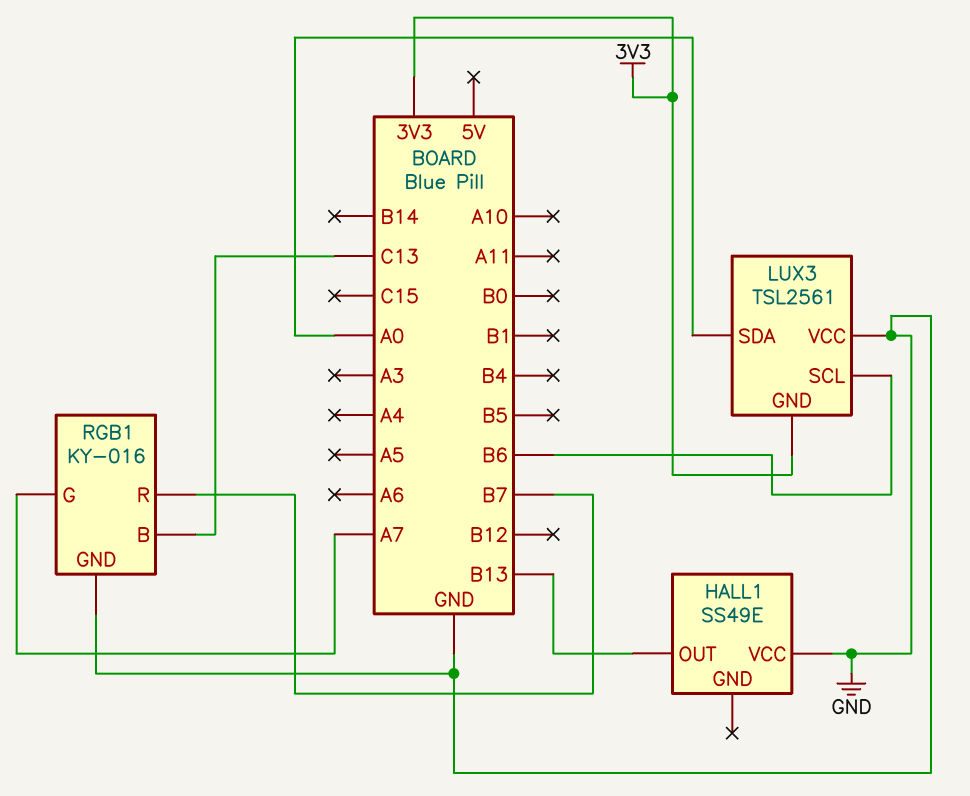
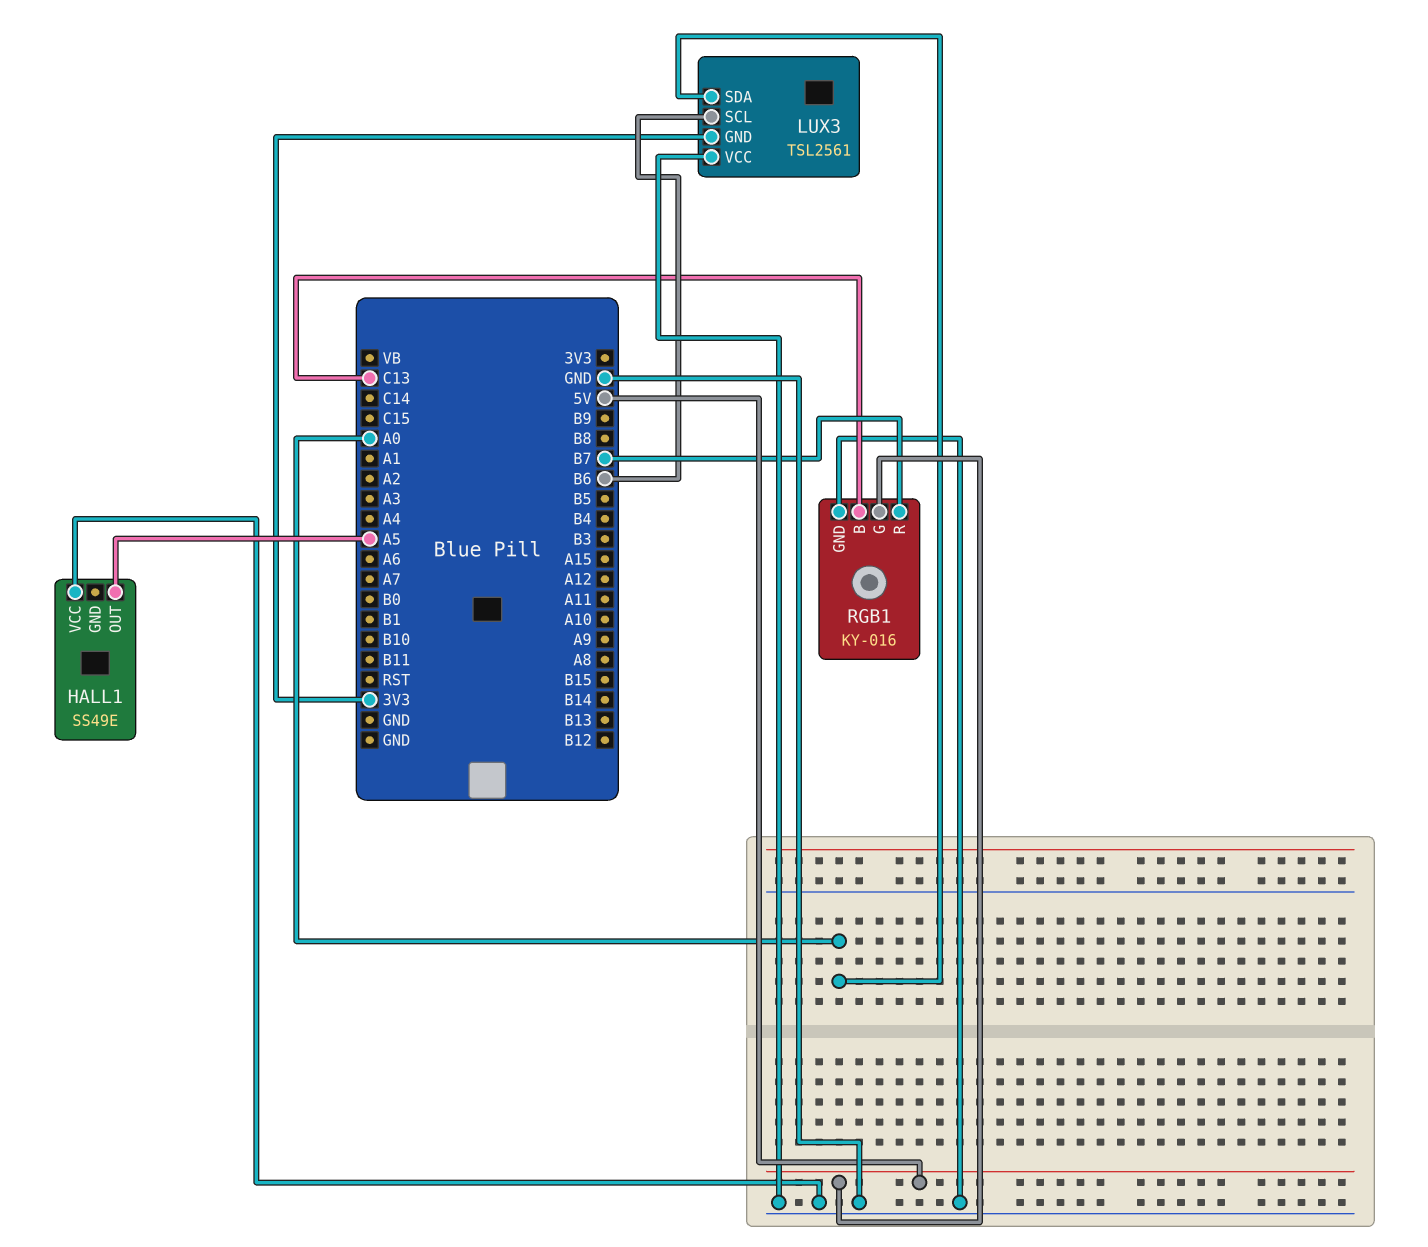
HALL1 pin OUT: B13 -> A5
RGB1 pin G: A7 -> 5V

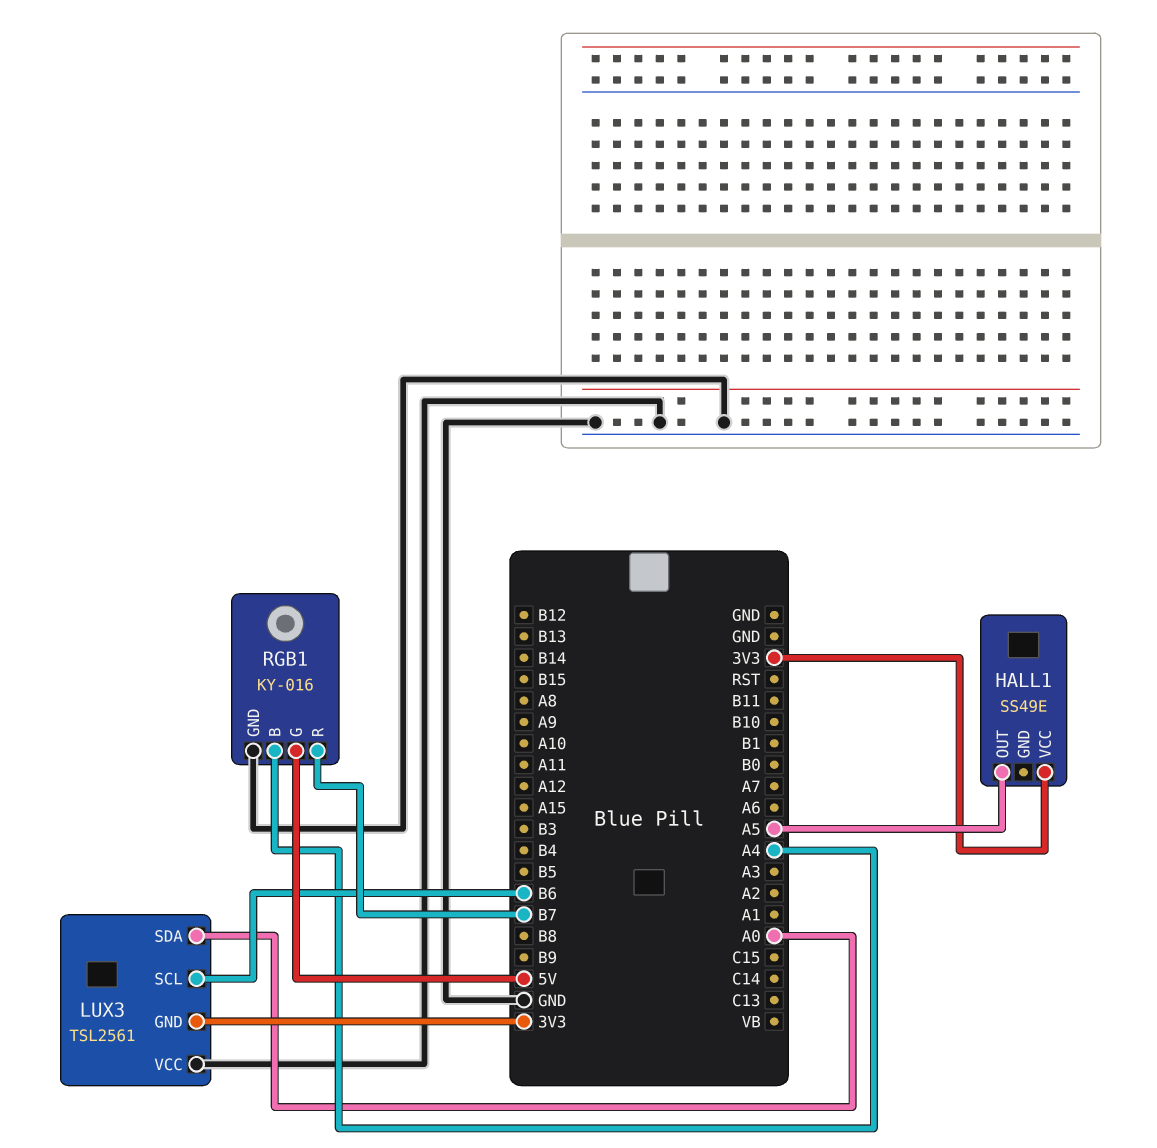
HALL1 pin VCC: GND -> 3V3
RGB1 pin B: C13 -> A4

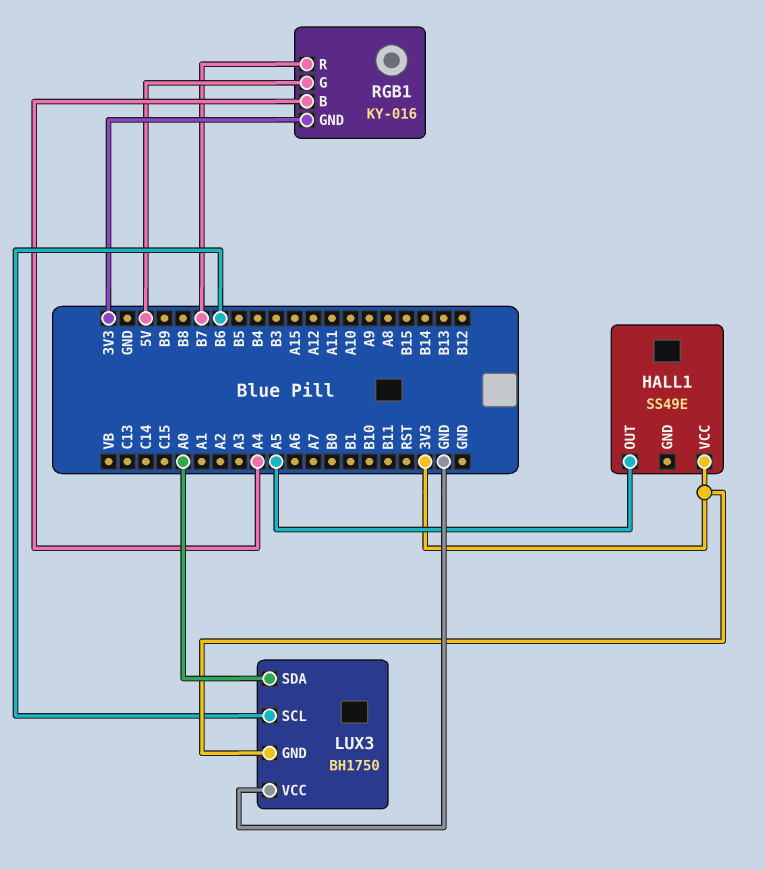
LUX3: TSL2561 -> BH1750
RGB1 pin GND: GND -> 3V3

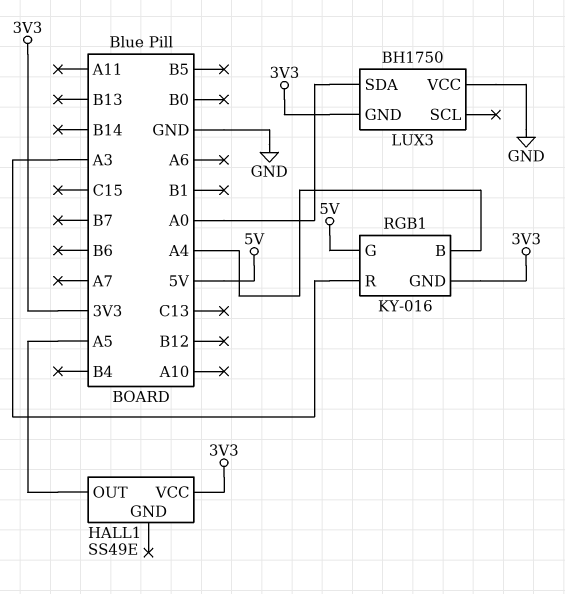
LUX3 pin SCL: B6 -> none
RGB1 pin R: B7 -> A3

